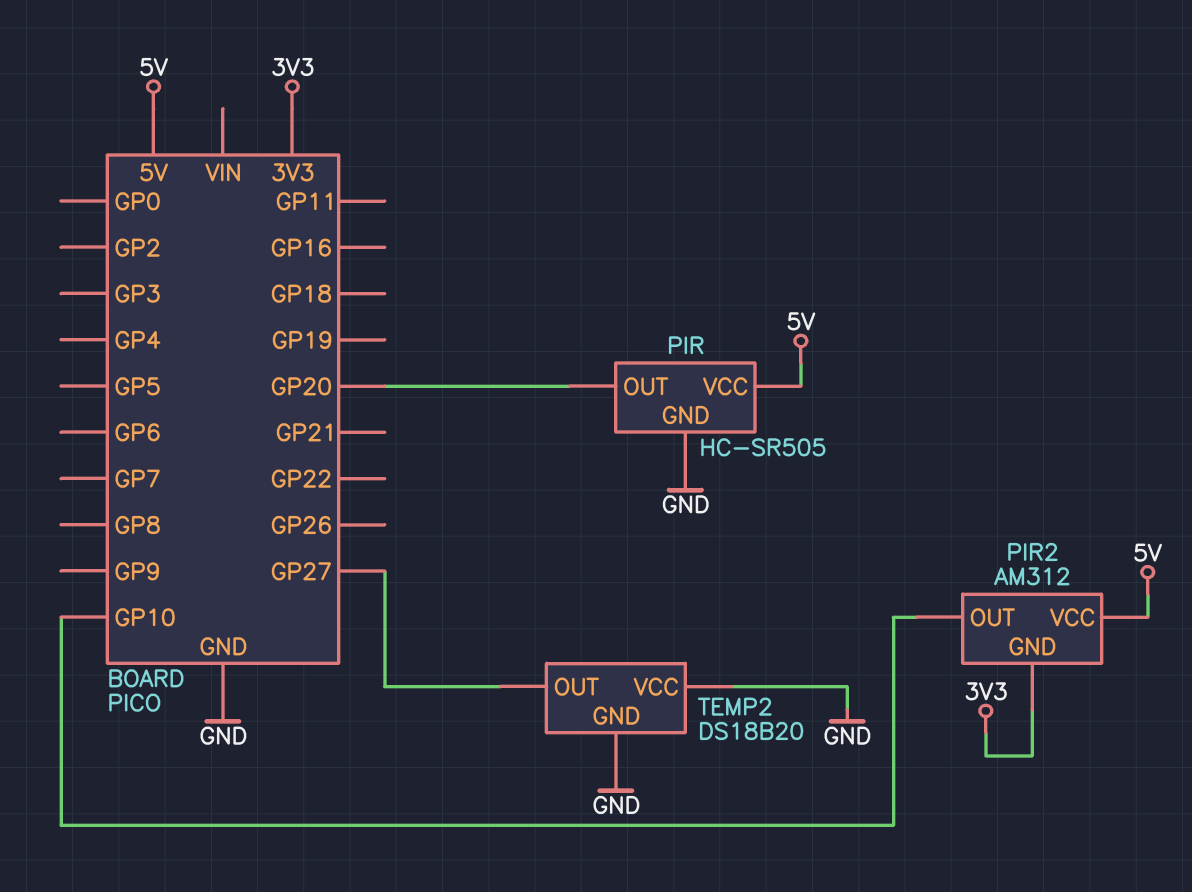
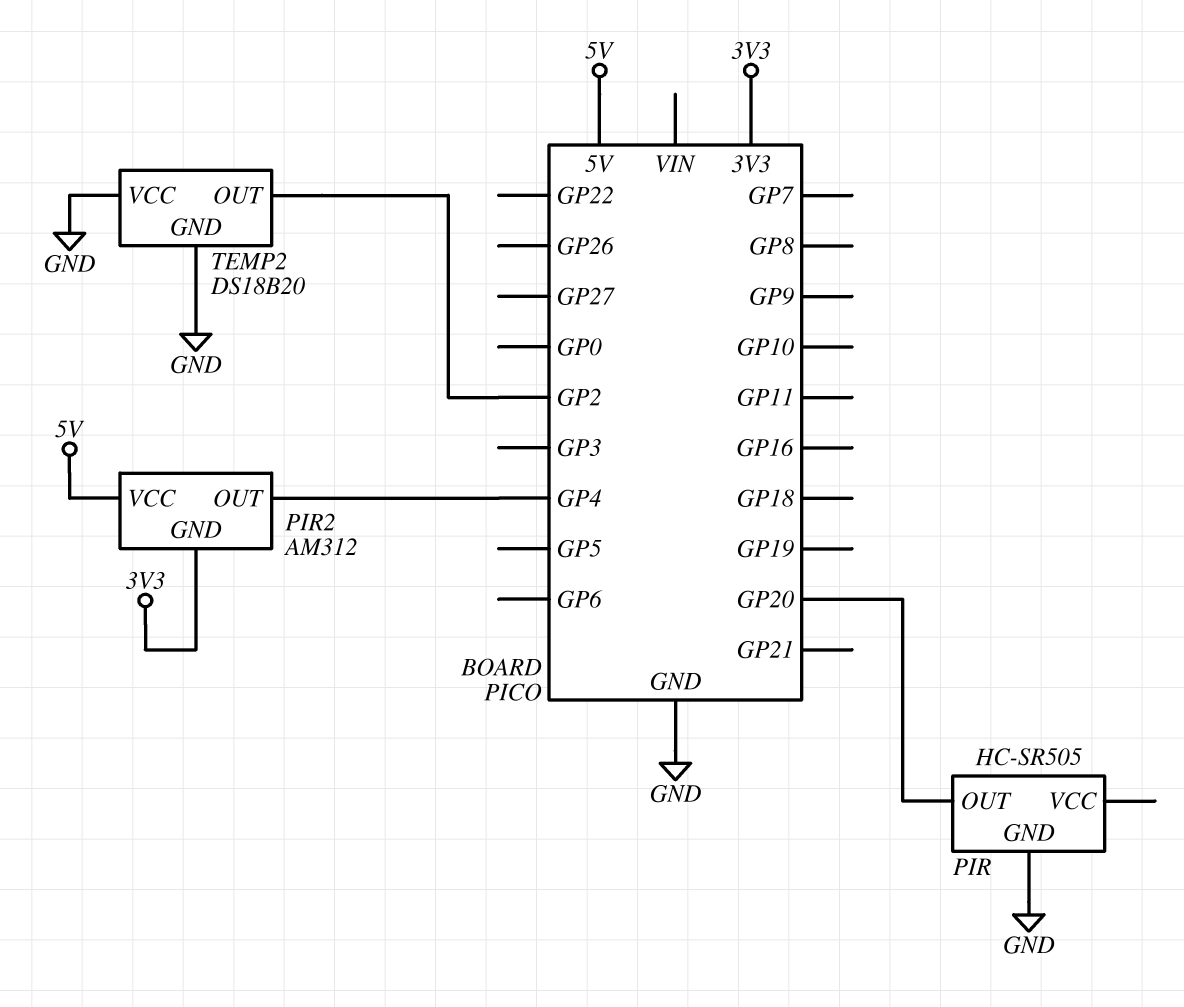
PIR pin VCC: 5V -> none
PIR2 pin OUT: GP10 -> GP4
TEMP2 pin OUT: GP27 -> GP2

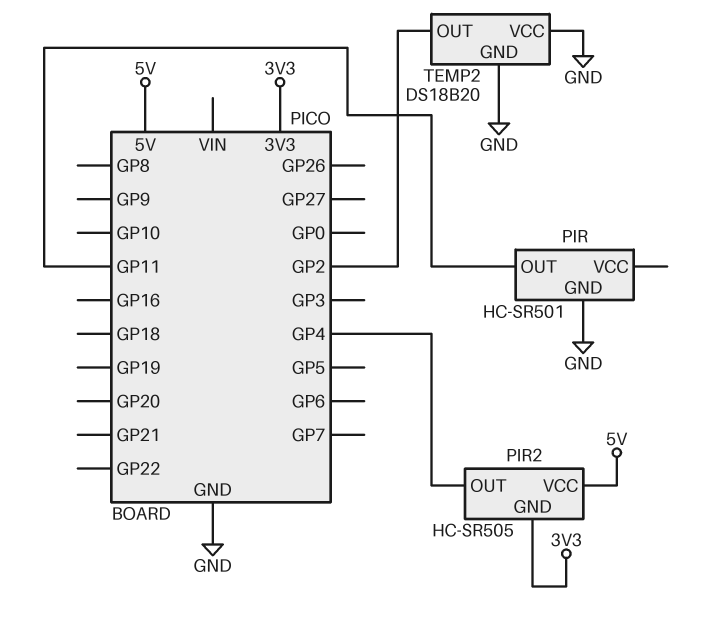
PIR: HC-SR505 -> HC-SR501
PIR pin OUT: GP20 -> GP11
PIR2: AM312 -> HC-SR505

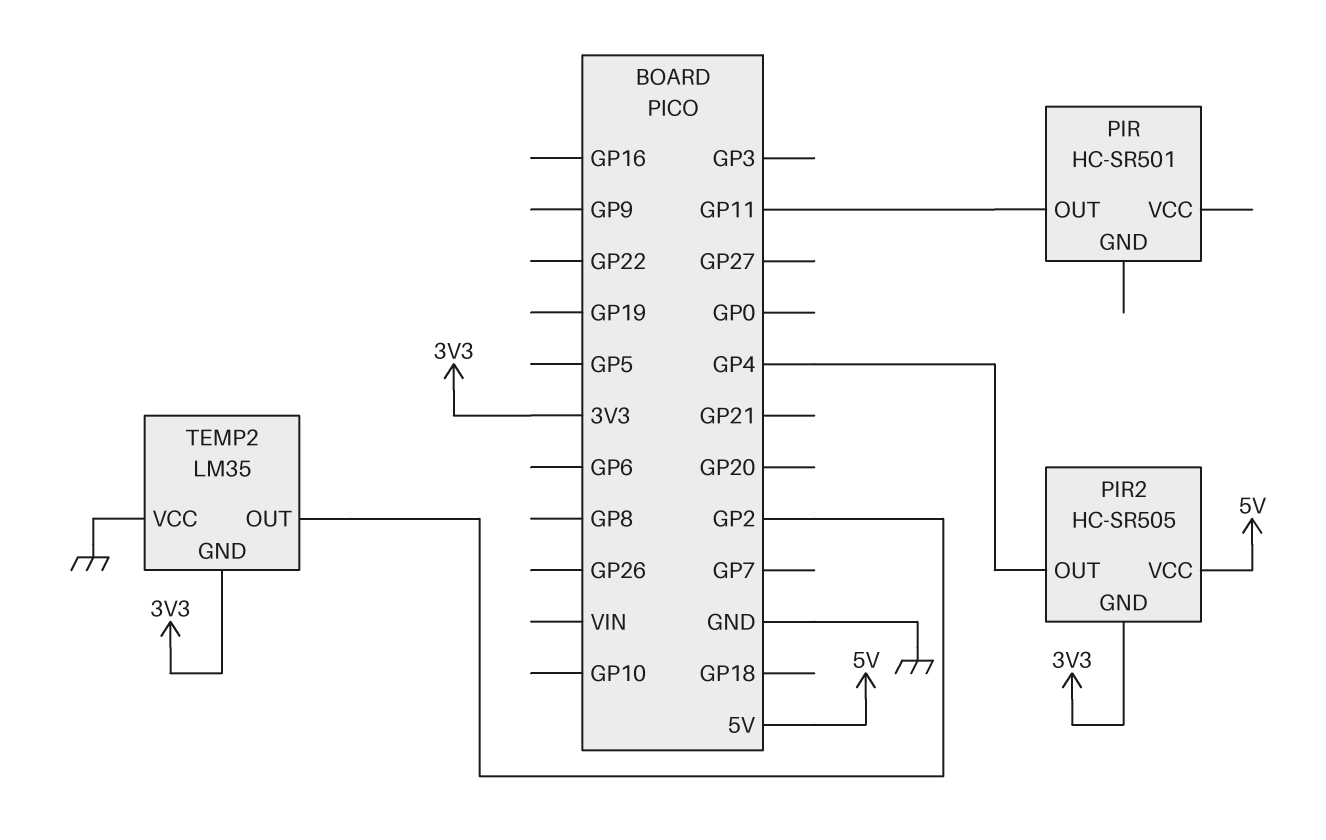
PIR pin GND: GND -> none
TEMP2: DS18B20 -> LM35
TEMP2 pin GND: GND -> 3V3

